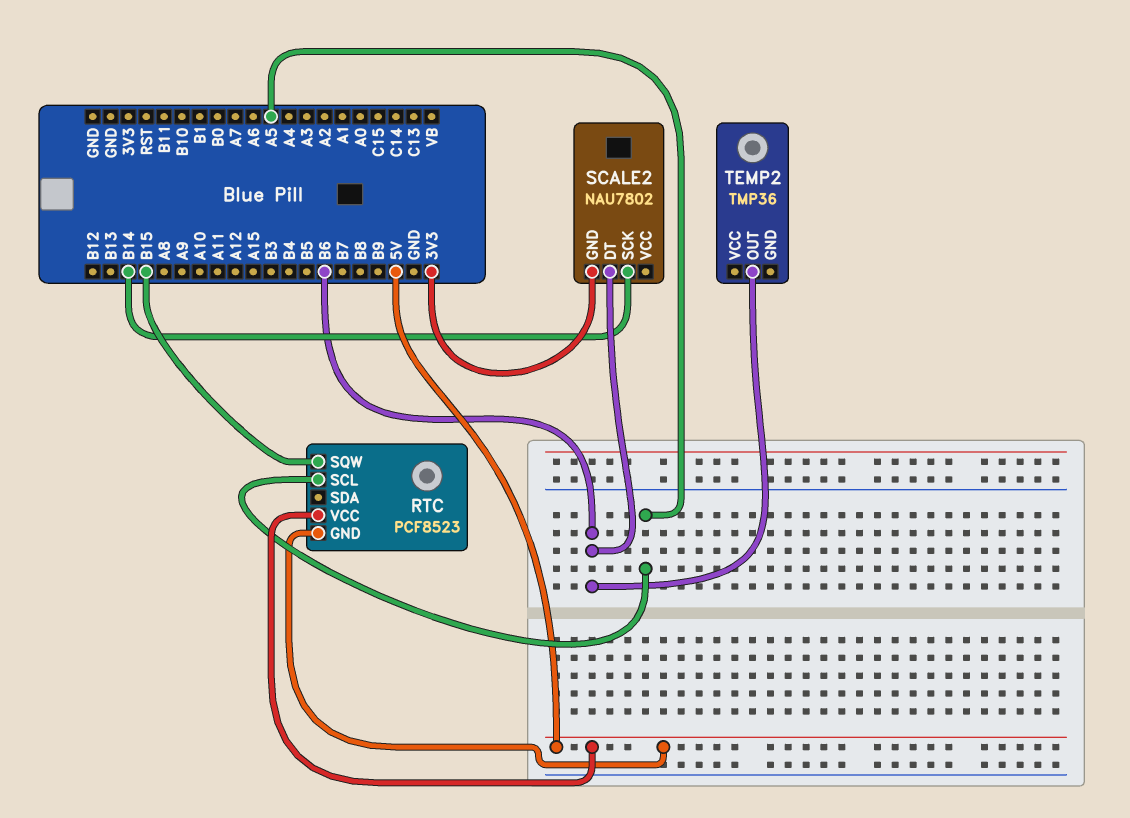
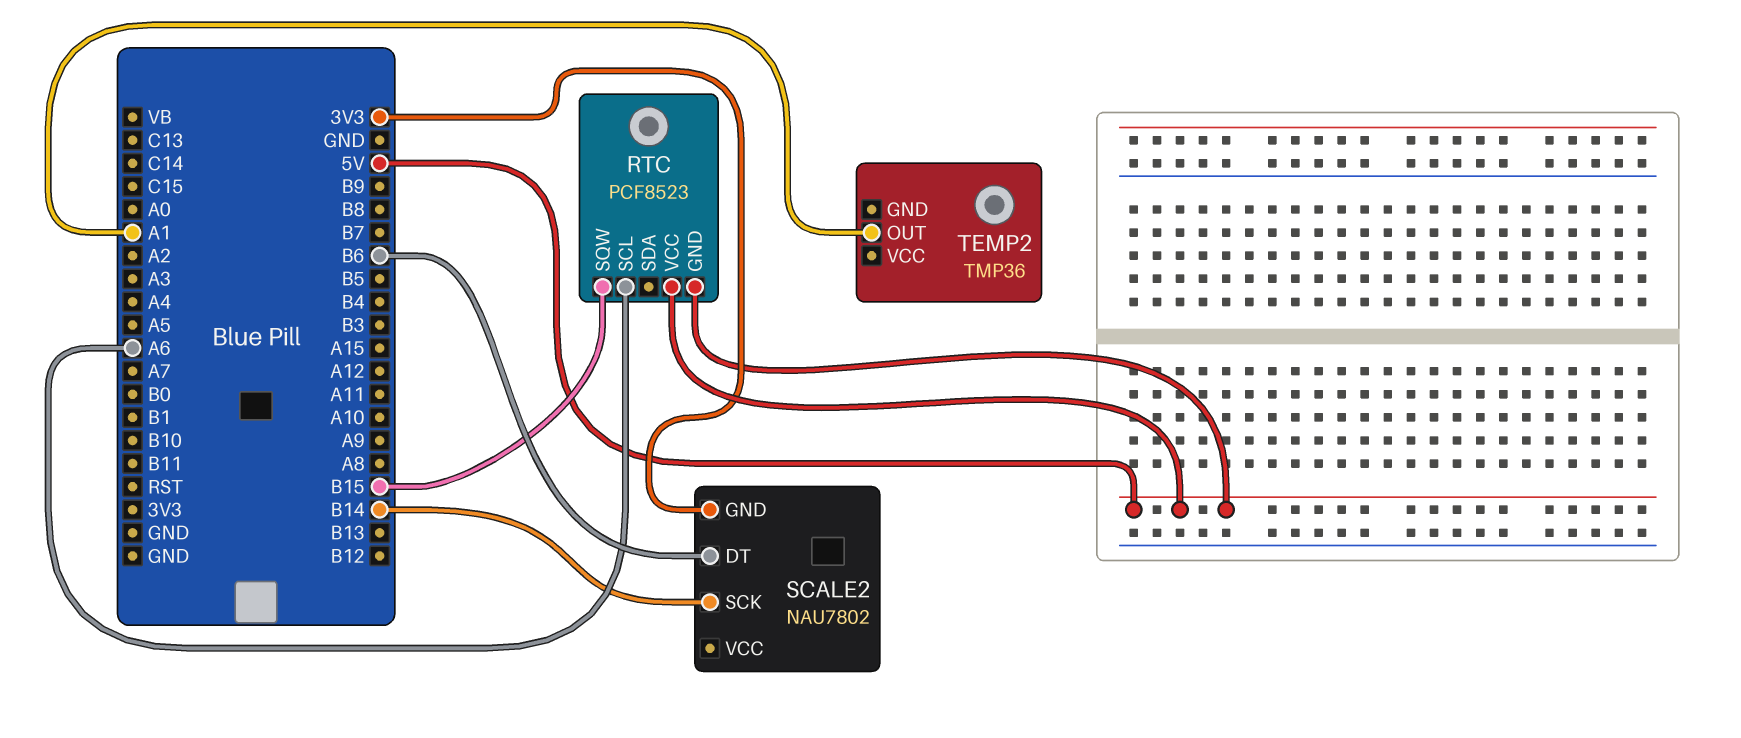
RTC pin SCL: A5 -> A6
TEMP2 pin OUT: B6 -> A1

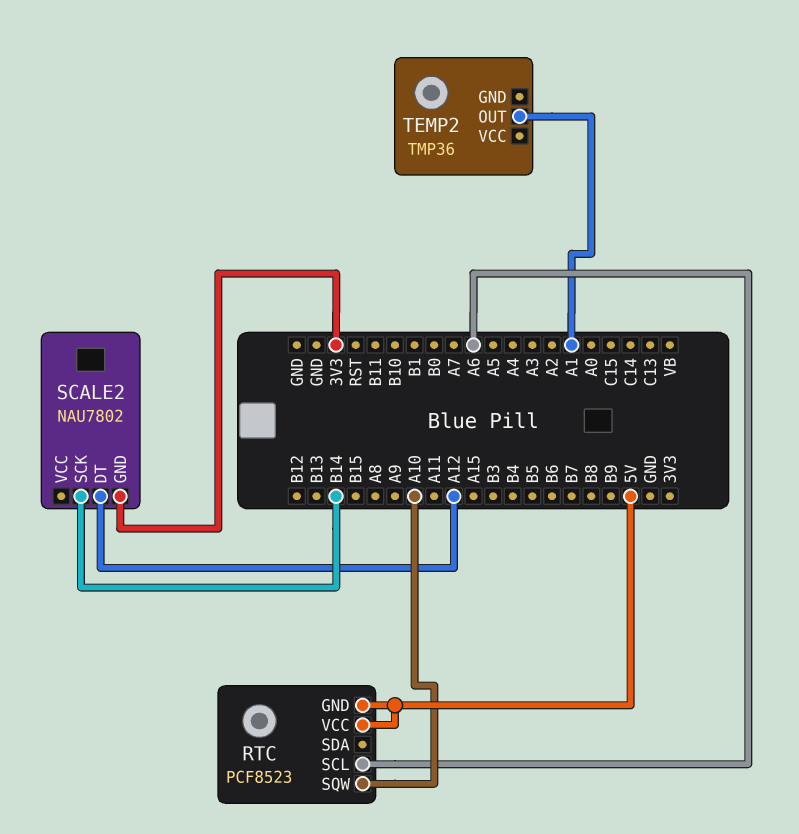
RTC pin SQW: B15 -> A10
SCALE2 pin DT: B6 -> A12

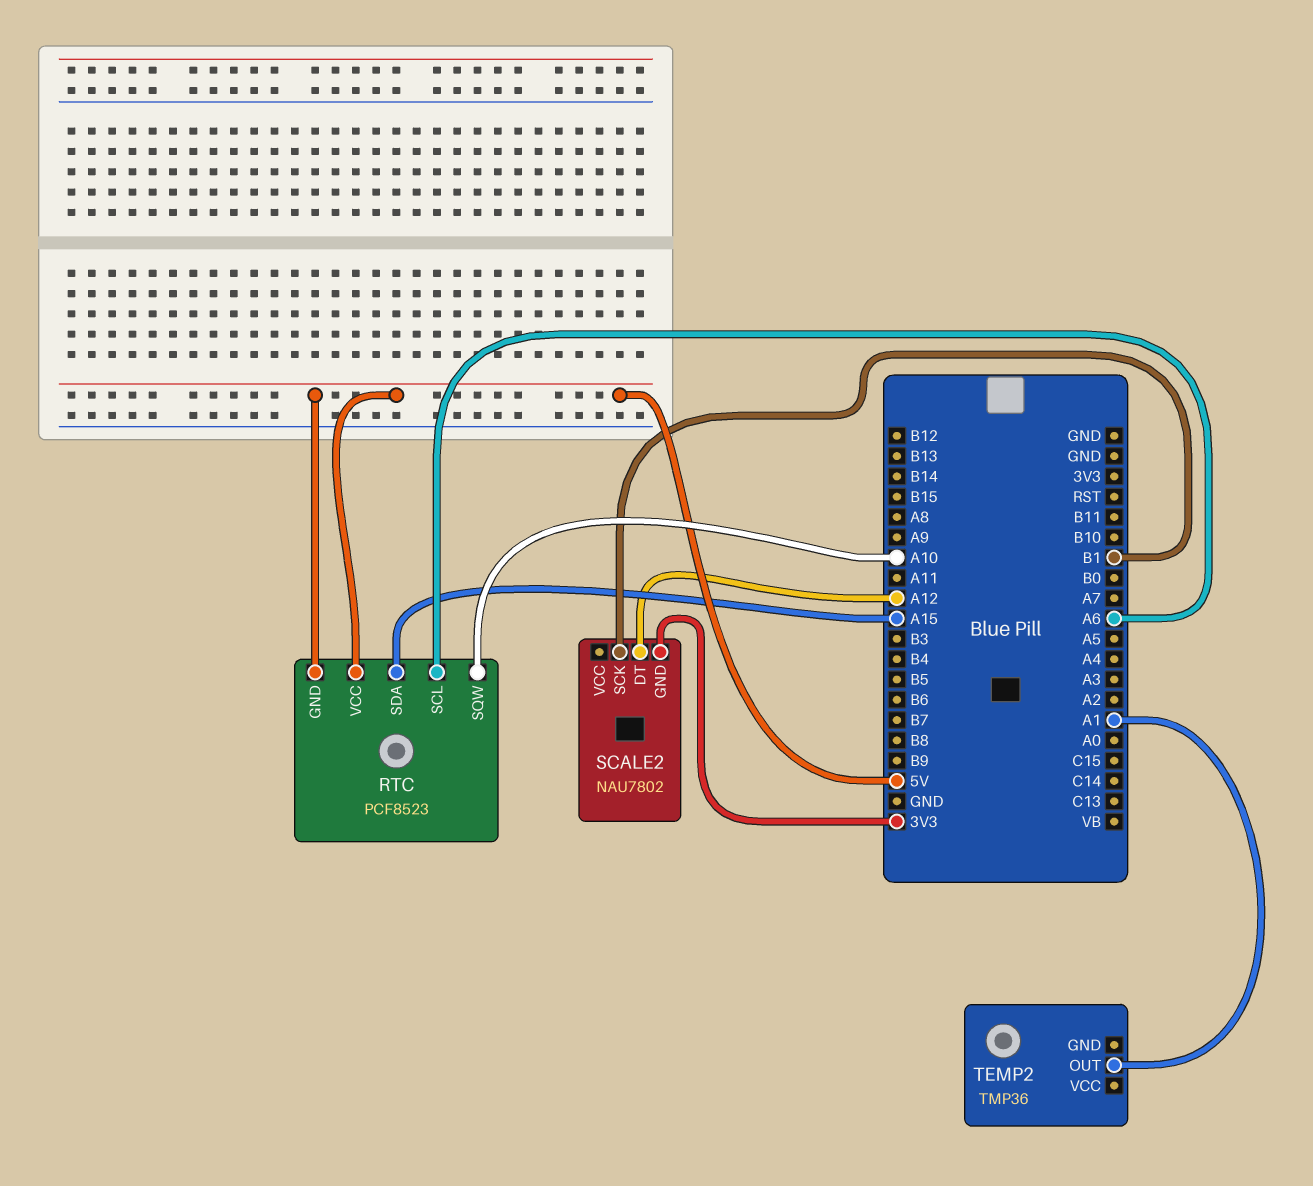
RTC pin SDA: none -> A15
SCALE2 pin SCK: B14 -> B1

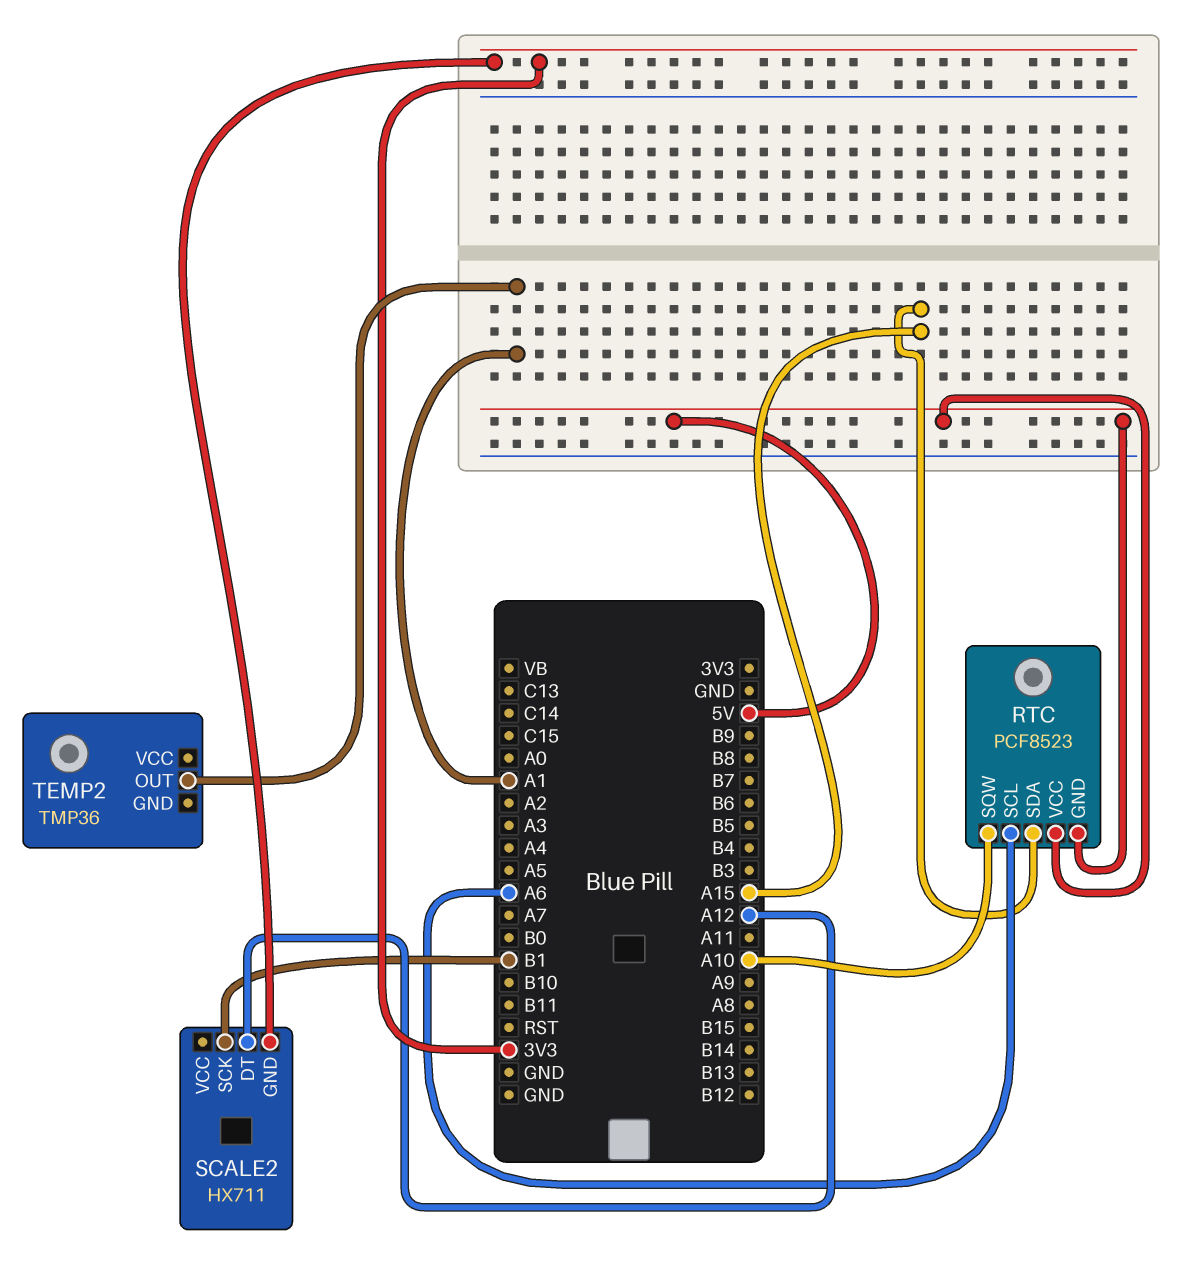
SCALE2: NAU7802 -> HX711

